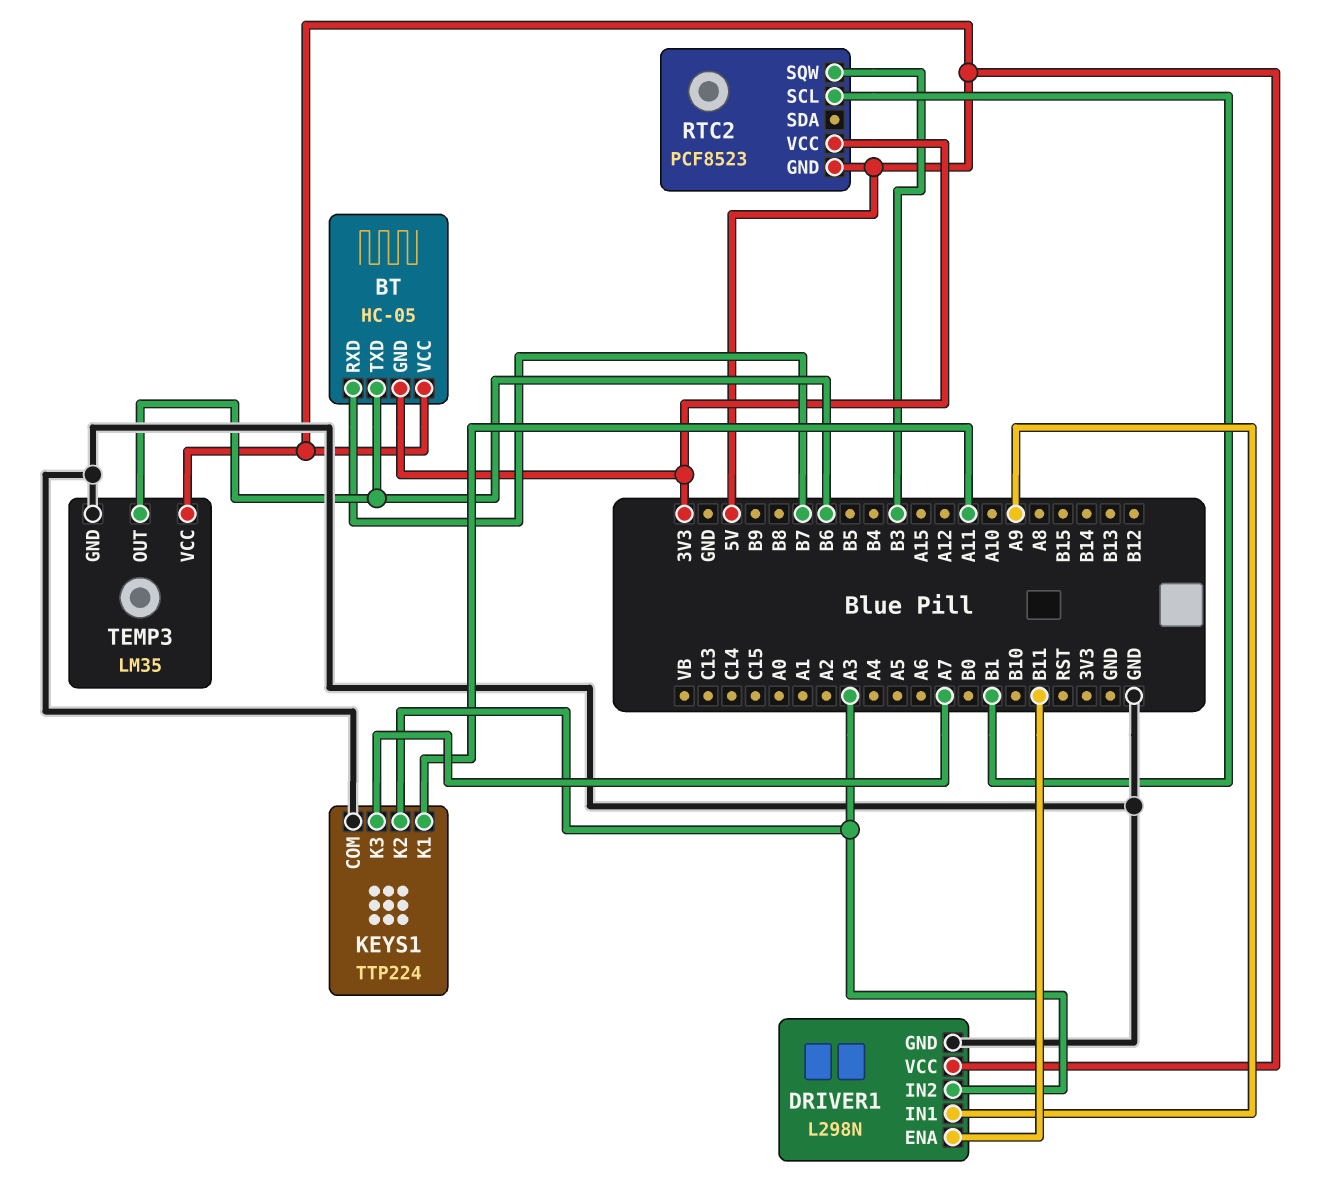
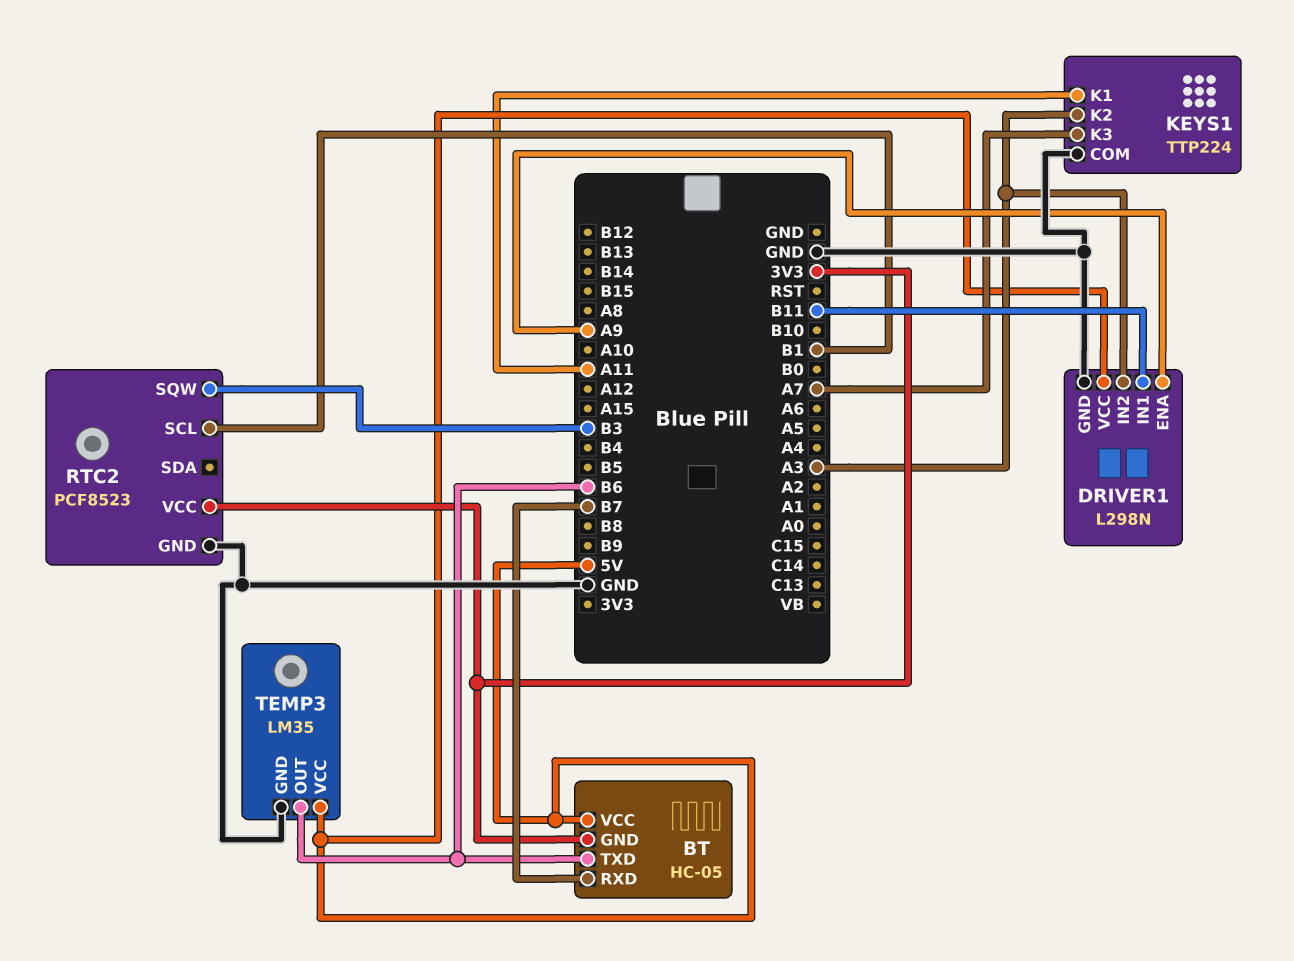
DRIVER1 pin ENA: B11 -> A9
DRIVER1 pin IN1: A9 -> B11
RTC2 pin GND: 5V -> GND

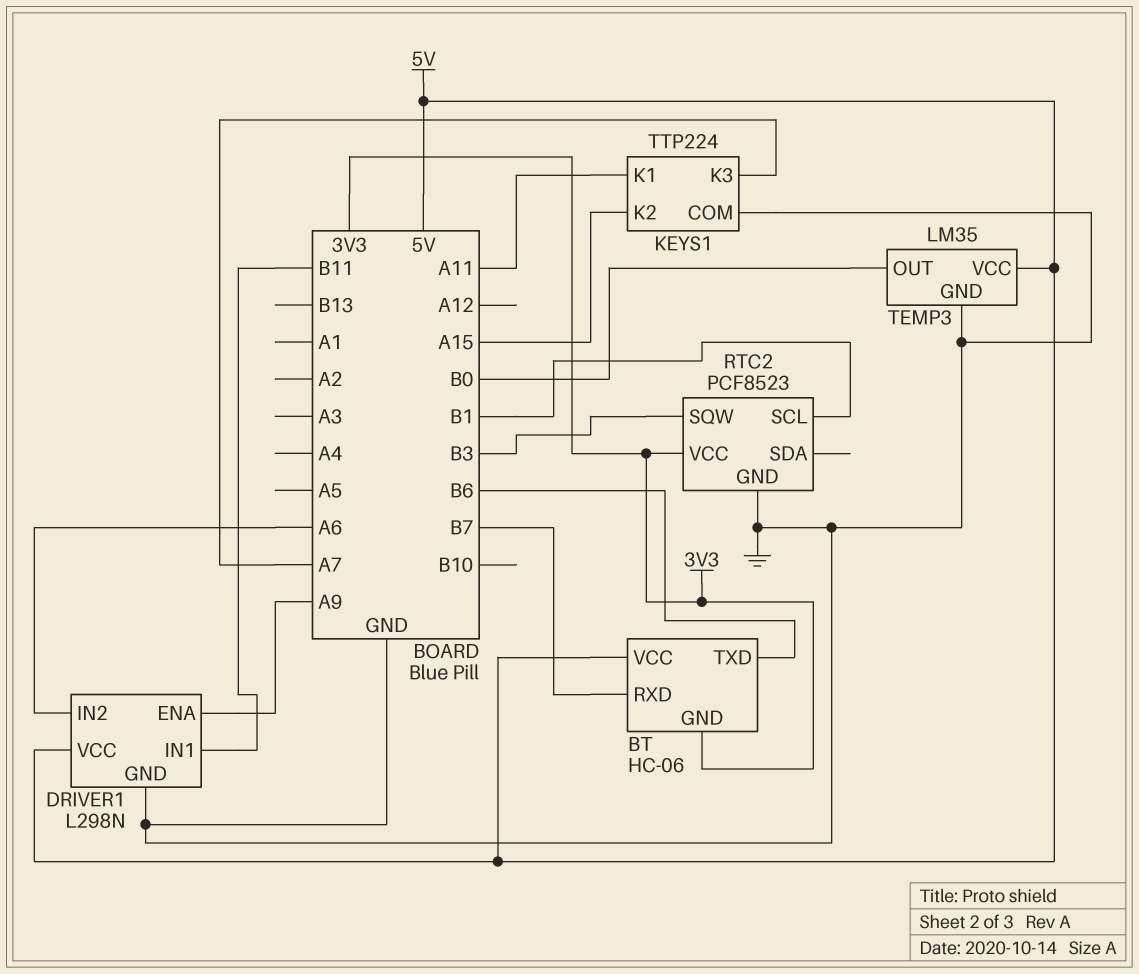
BT: HC-05 -> HC-06
DRIVER1 pin IN2: A3 -> A6
KEYS1 pin K2: A3 -> A15
TEMP3 pin OUT: B6 -> B0

